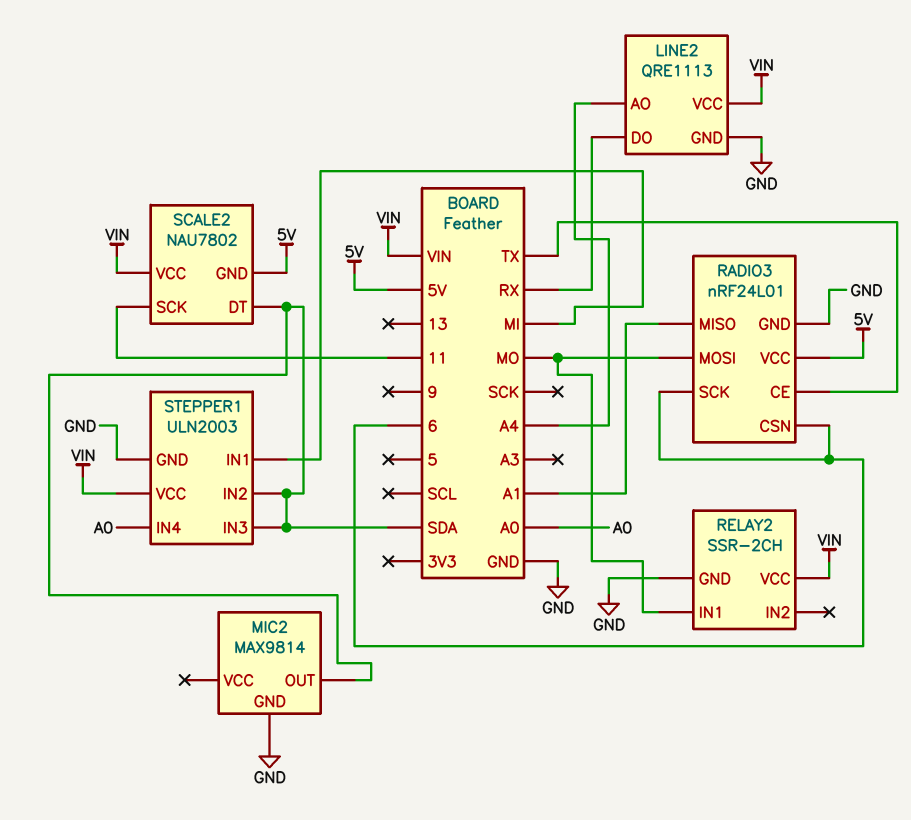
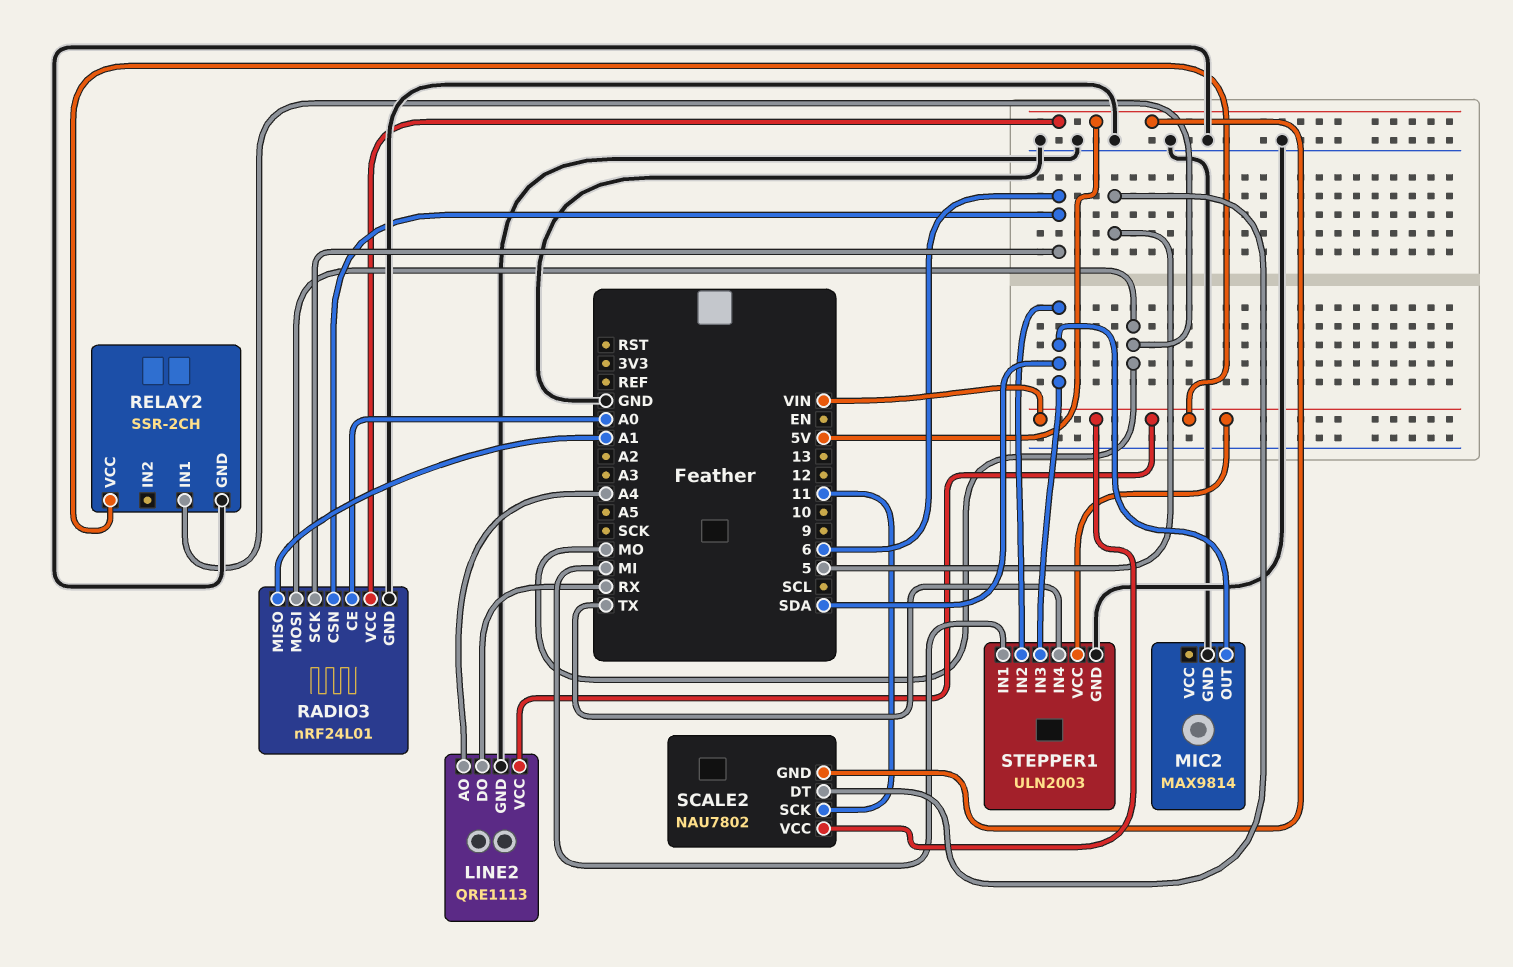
RADIO3 pin CE: TX -> A0
SCALE2 pin DT: SDA -> 5
STEPPER1 pin IN4: A0 -> TX

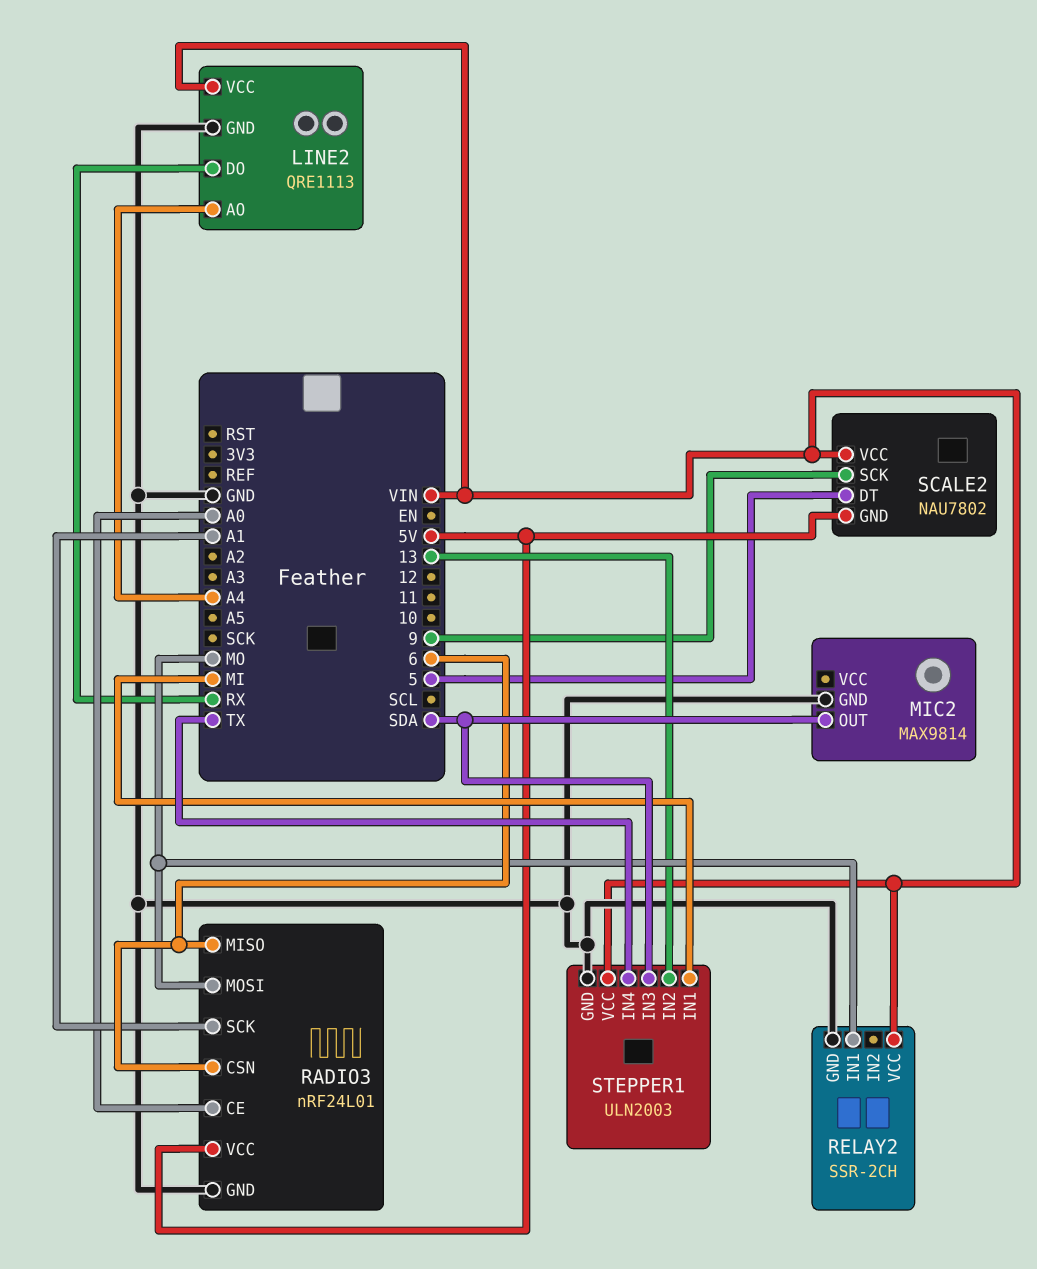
RADIO3 pin MISO: A1 -> 6
RADIO3 pin SCK: 6 -> A1
SCALE2 pin SCK: 11 -> 9
STEPPER1 pin IN2: SDA -> 13

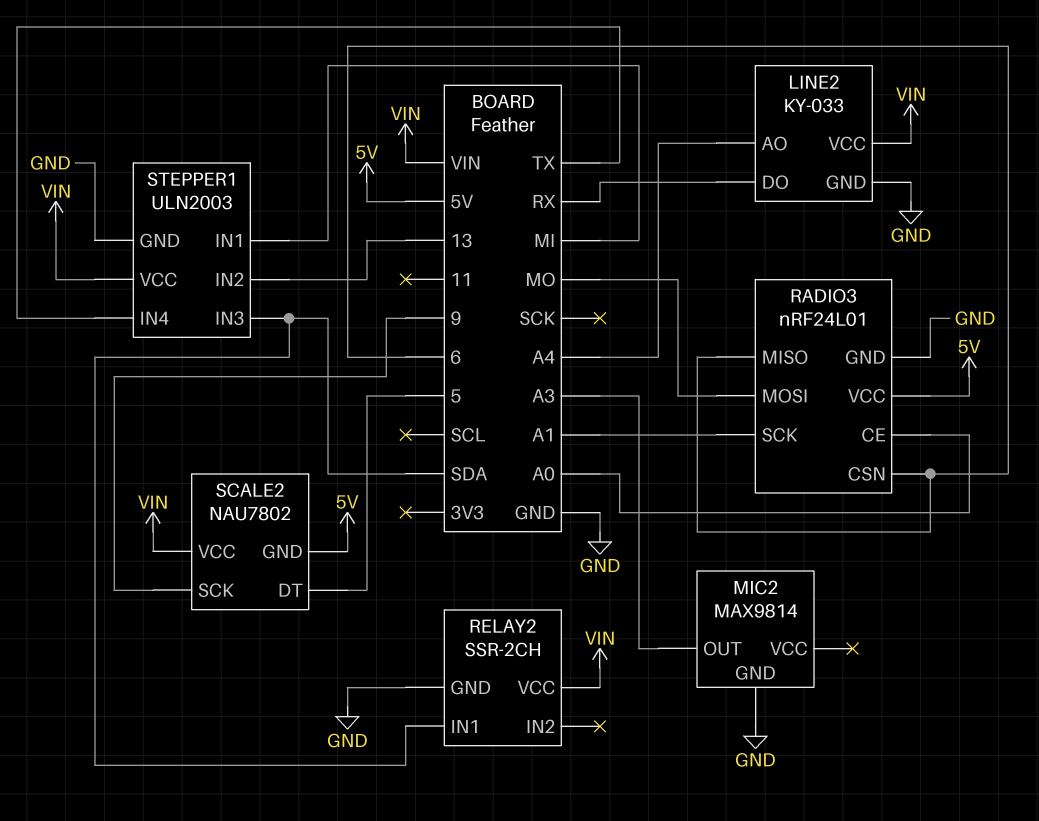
LINE2: QRE1113 -> KY-033
MIC2 pin OUT: SDA -> A3
RELAY2 pin IN1: MO -> SDA

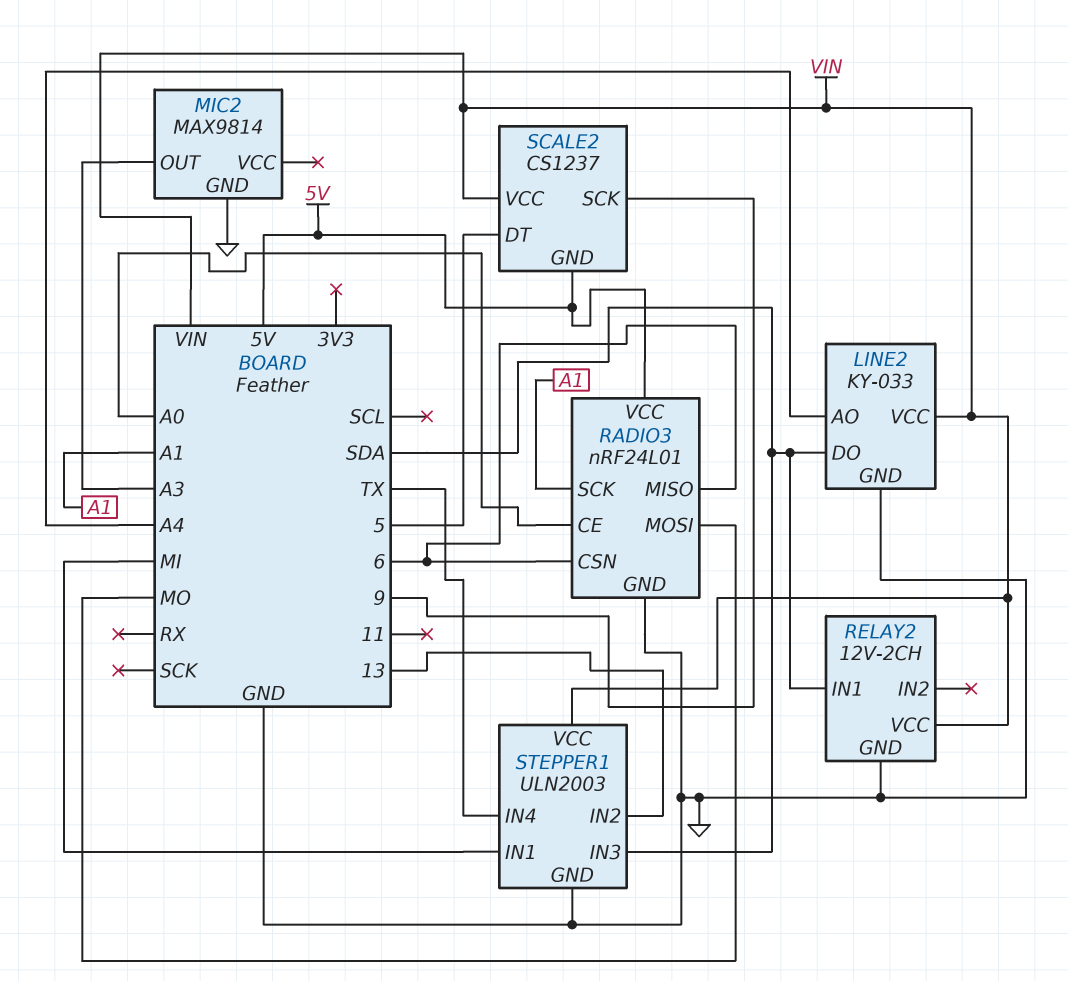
LINE2 pin DO: RX -> SDA
RELAY2: SSR-2CH -> 12V-2CH
SCALE2: NAU7802 -> CS1237

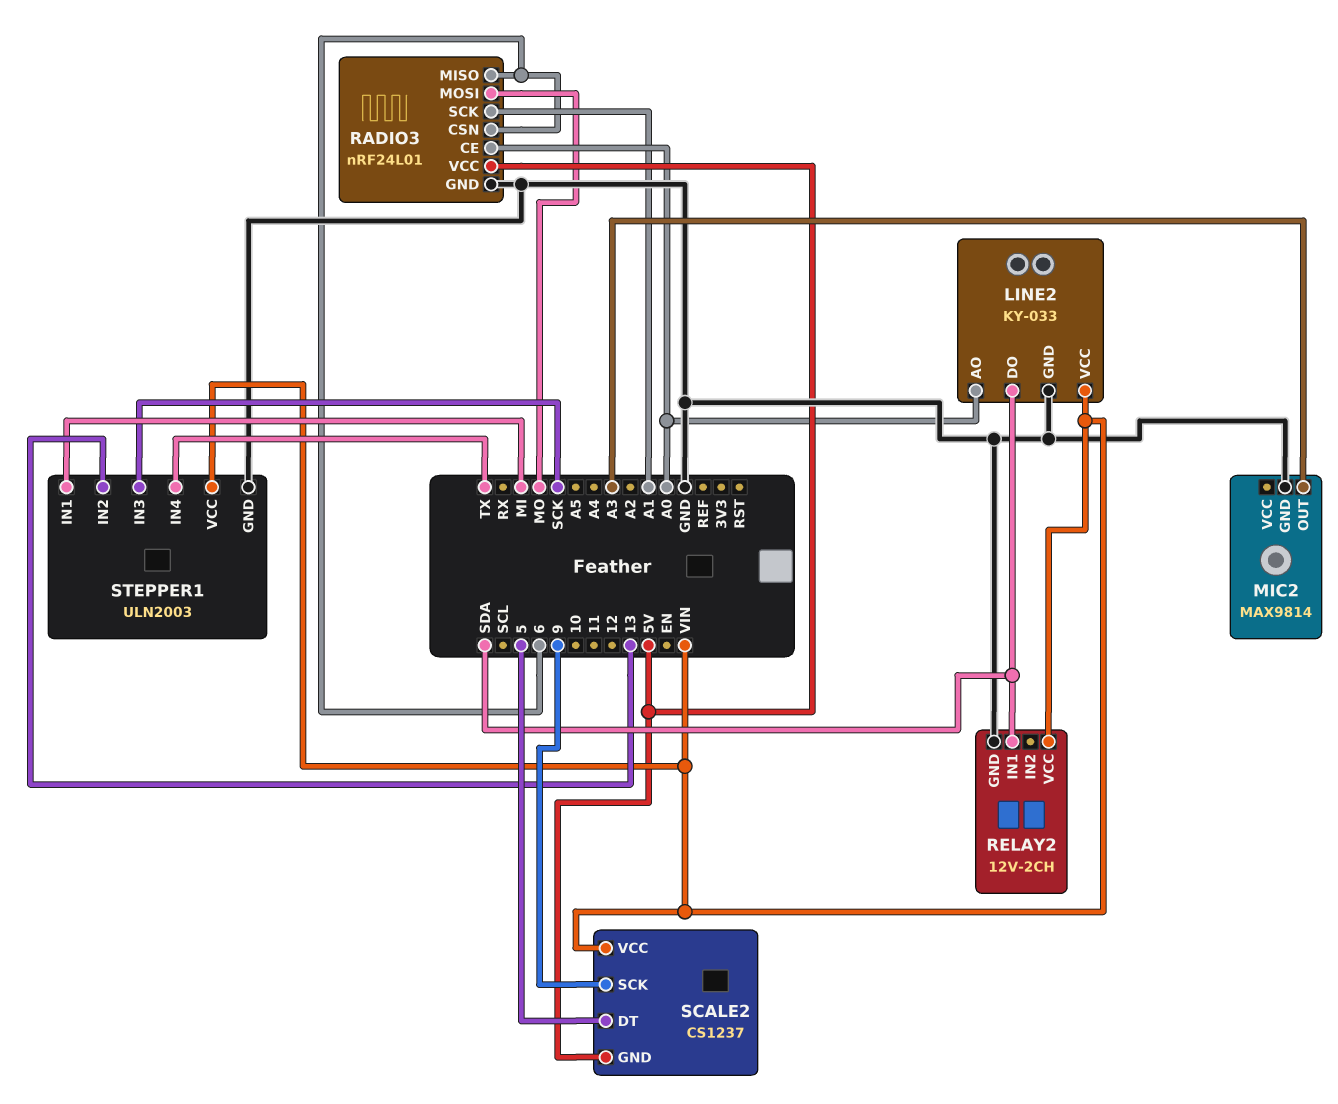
LINE2 pin AO: A4 -> A0
STEPPER1 pin IN3: SDA -> SCK

